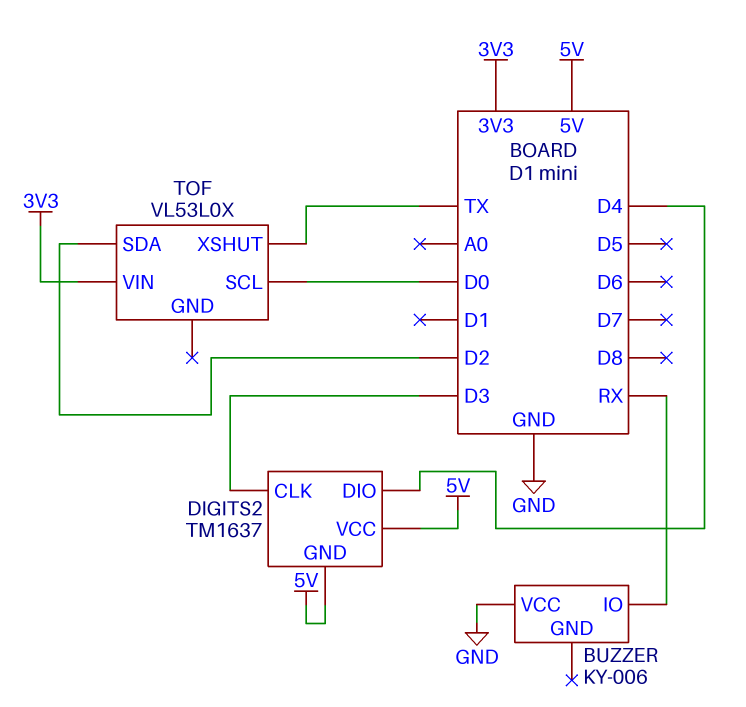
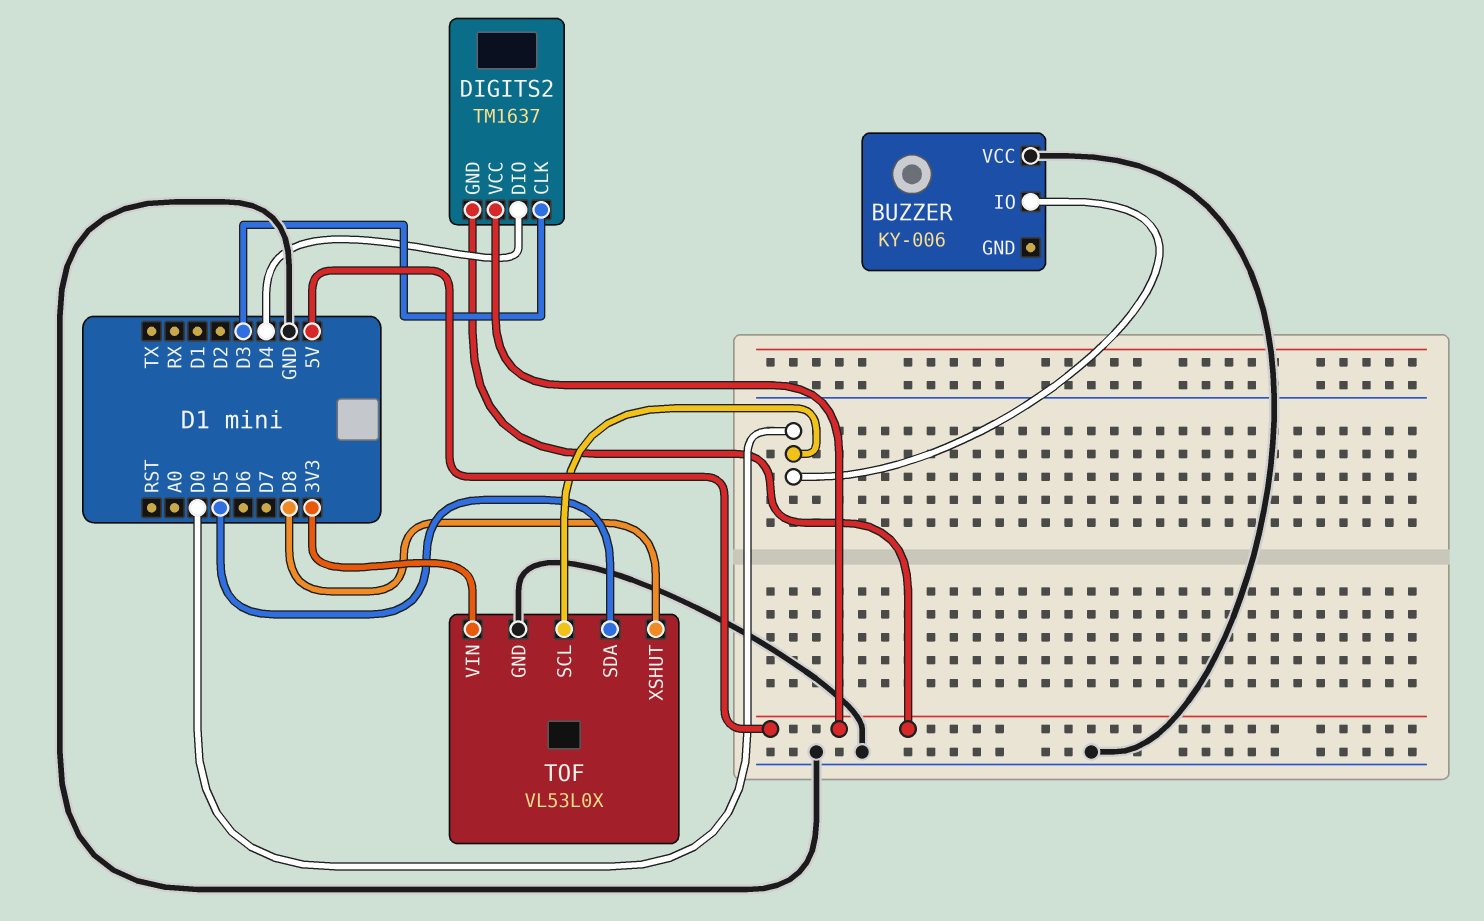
BUZZER pin IO: RX -> D0
TOF pin GND: none -> GND
TOF pin SDA: D2 -> D5
TOF pin XSHUT: TX -> D8

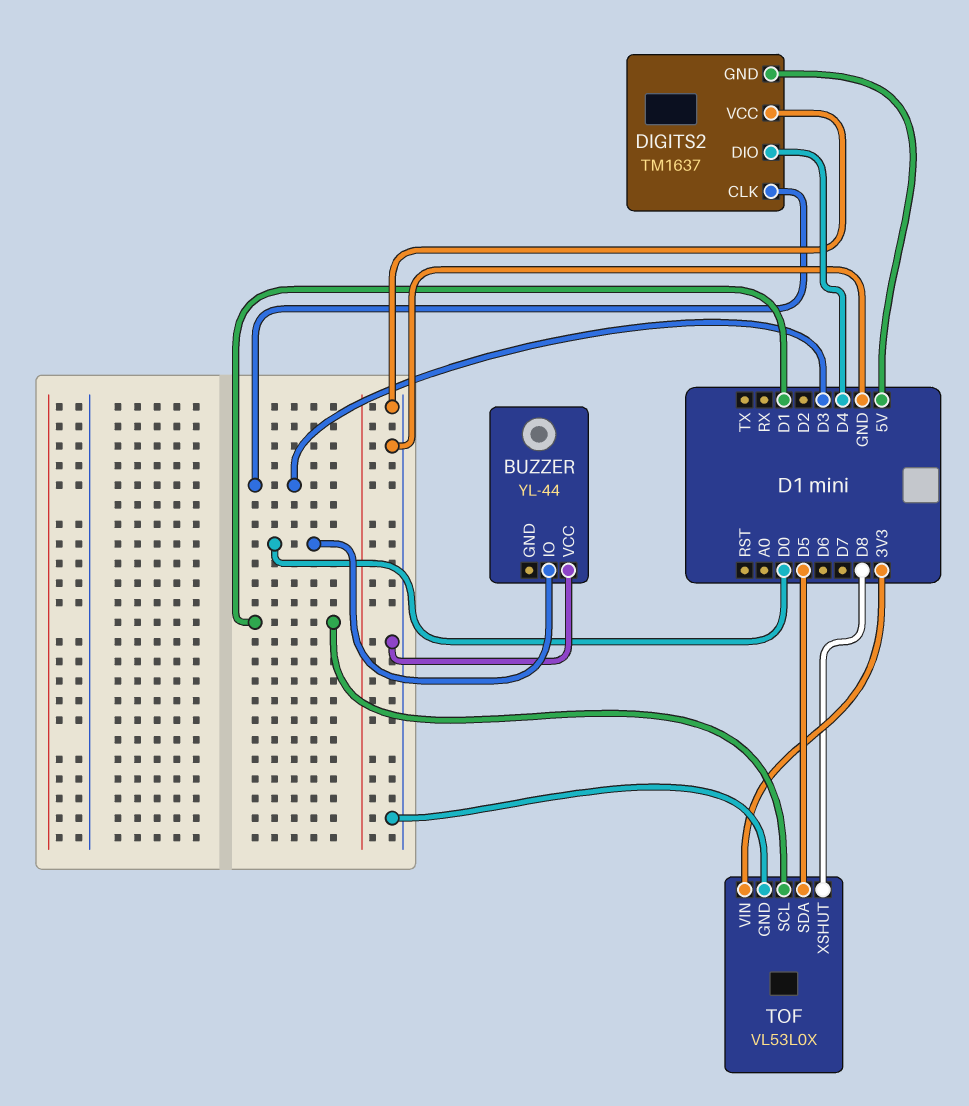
BUZZER: KY-006 -> YL-44
DIGITS2 pin VCC: 5V -> GND
TOF pin SCL: D0 -> D1

